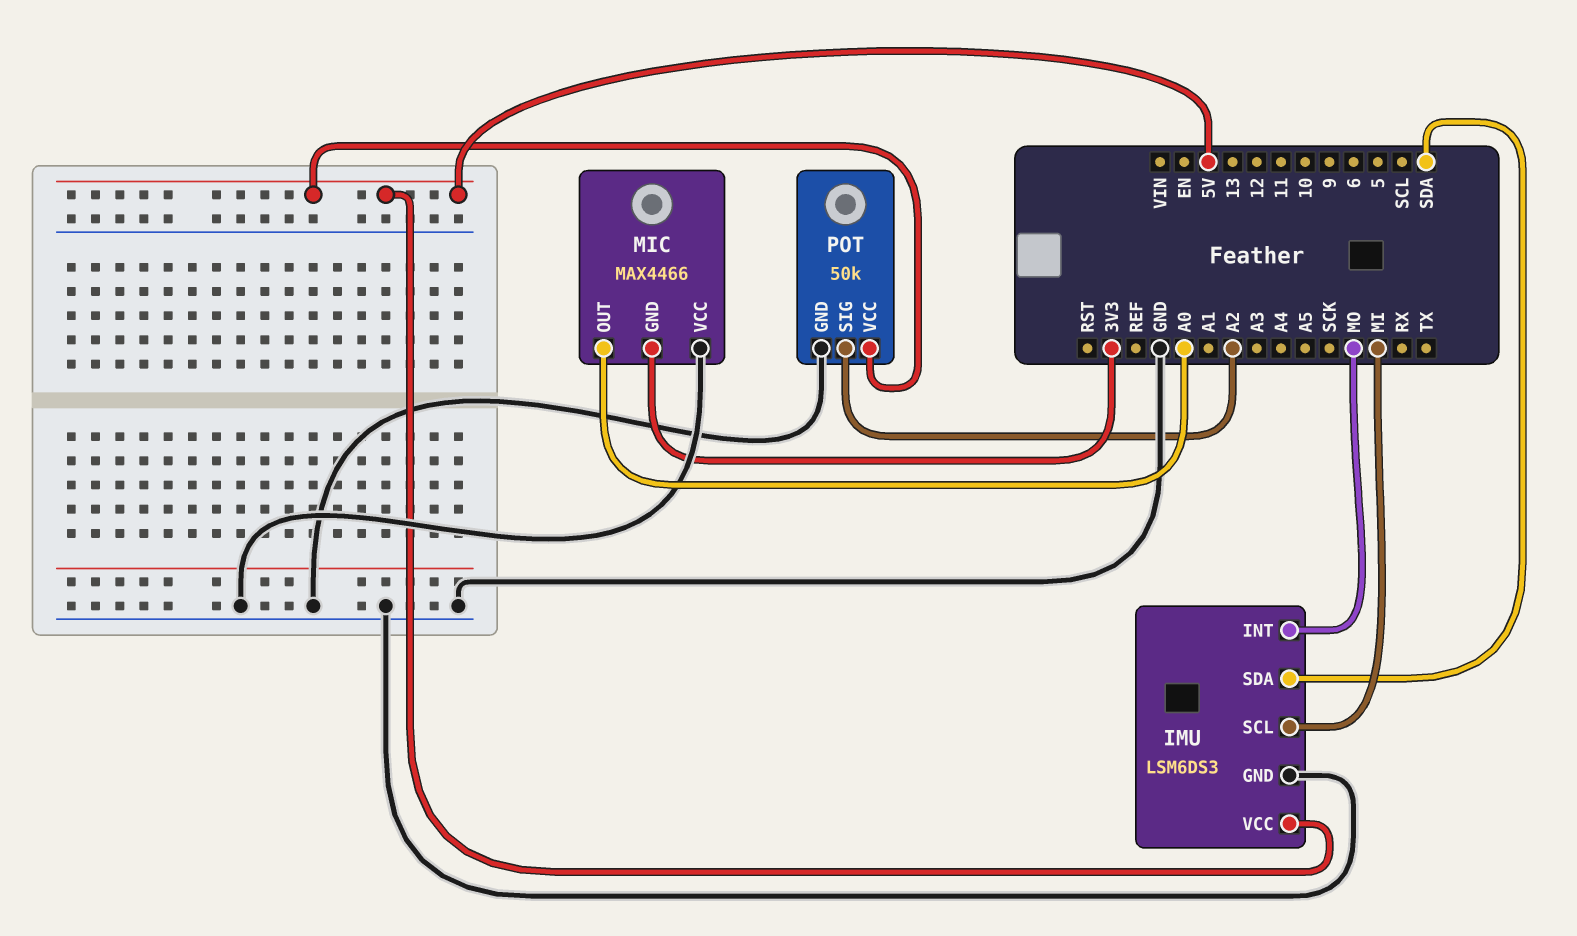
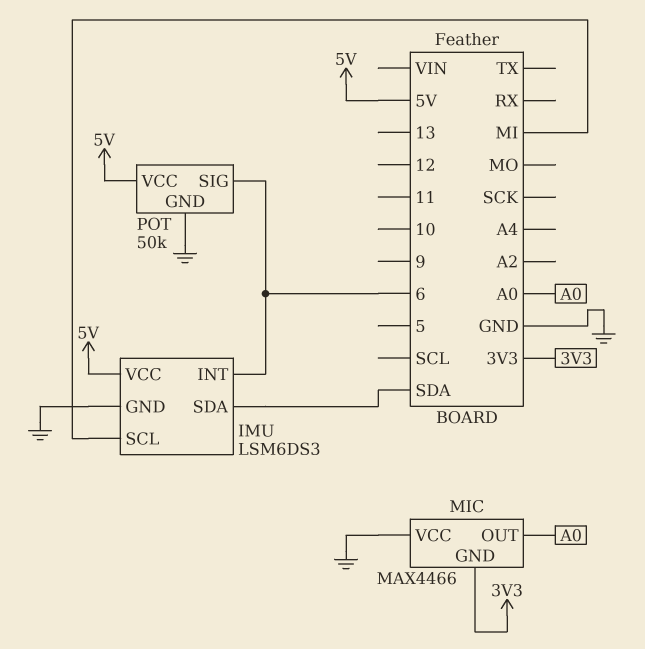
IMU pin INT: MO -> 6
POT pin SIG: A2 -> 6

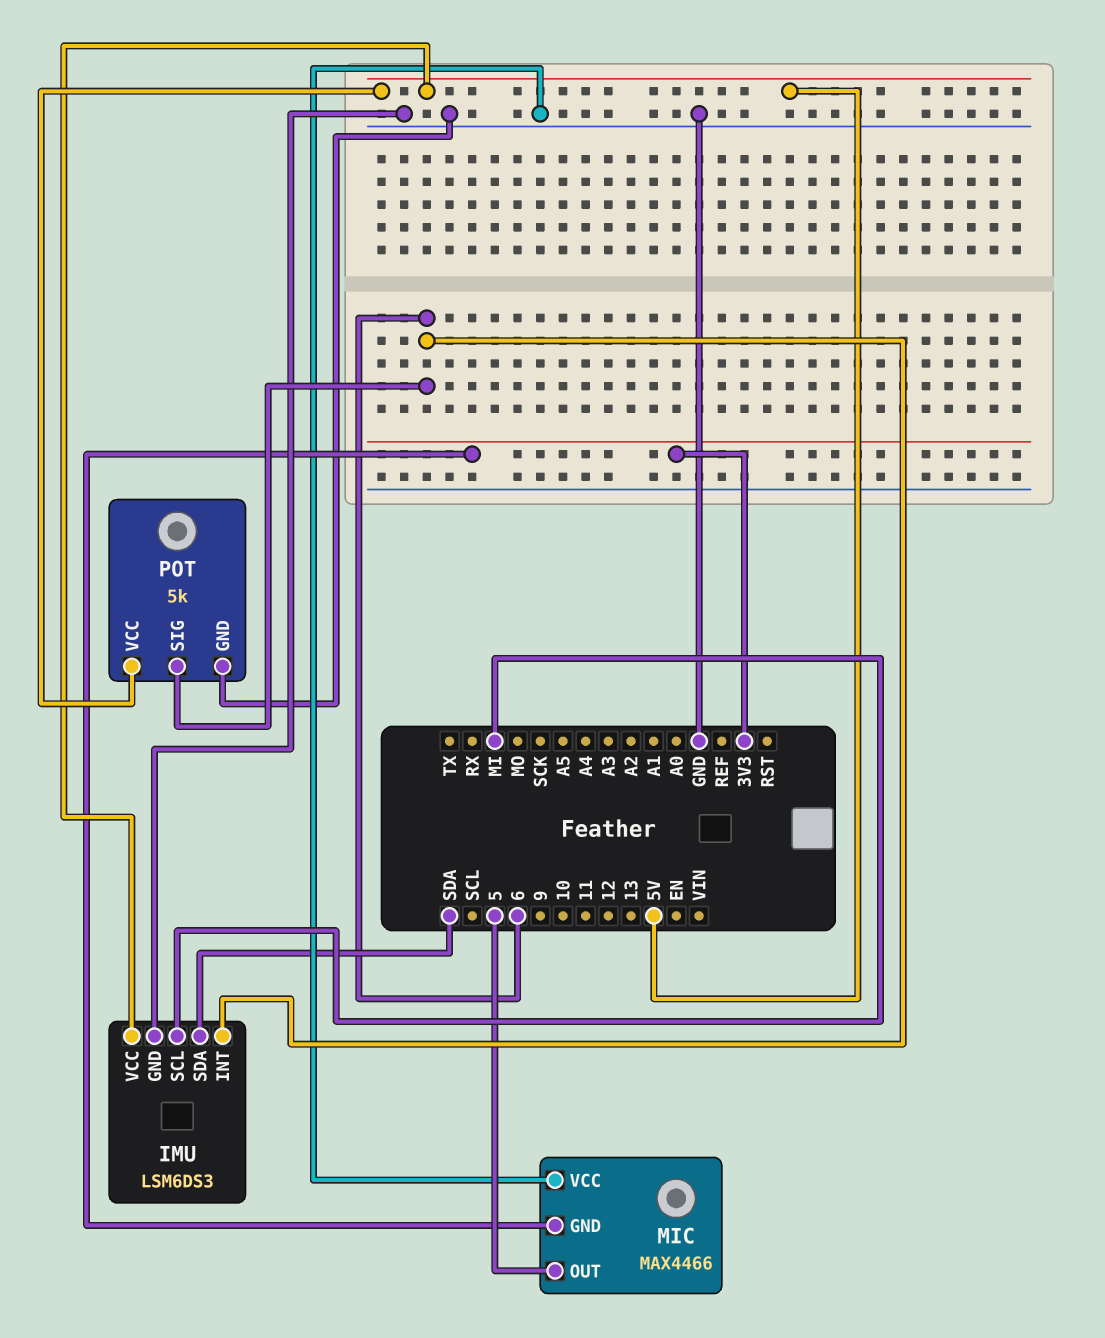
MIC pin OUT: A0 -> 5
POT: 50k -> 5k

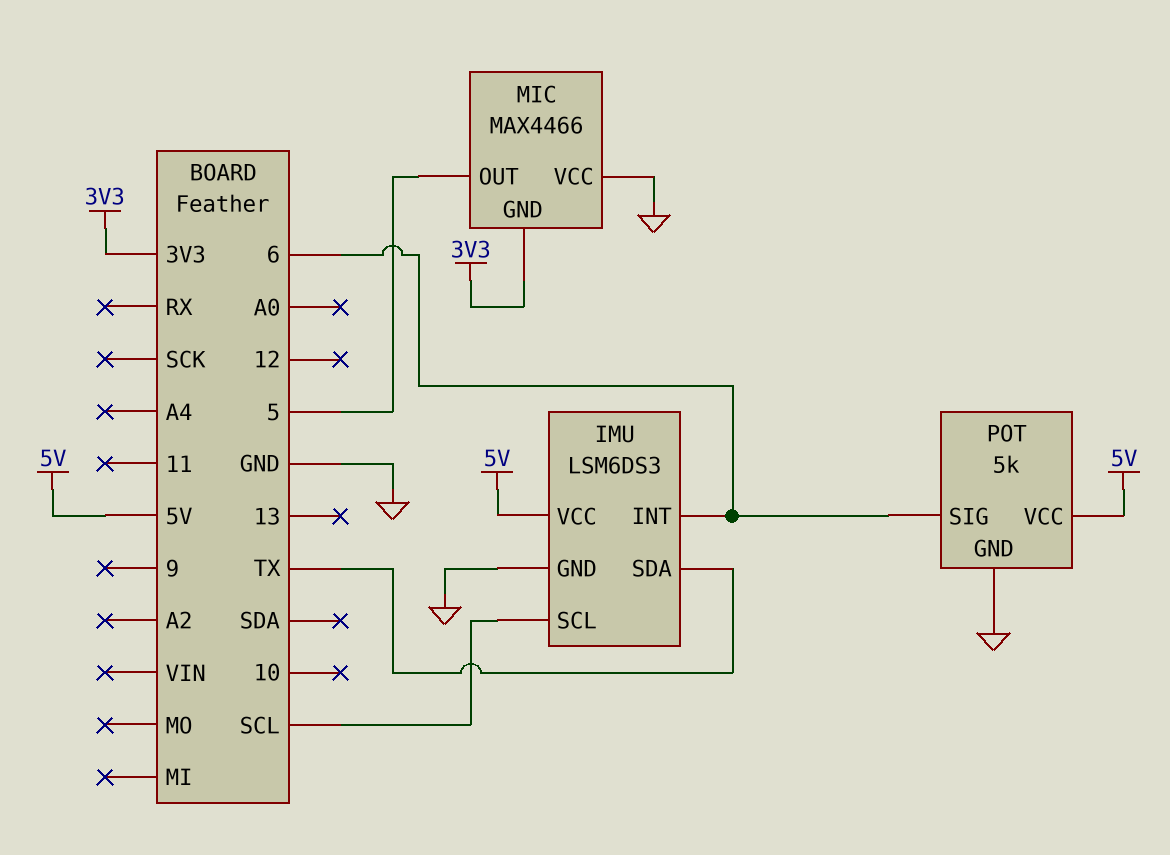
IMU pin SCL: MI -> SCL
IMU pin SDA: SDA -> TX

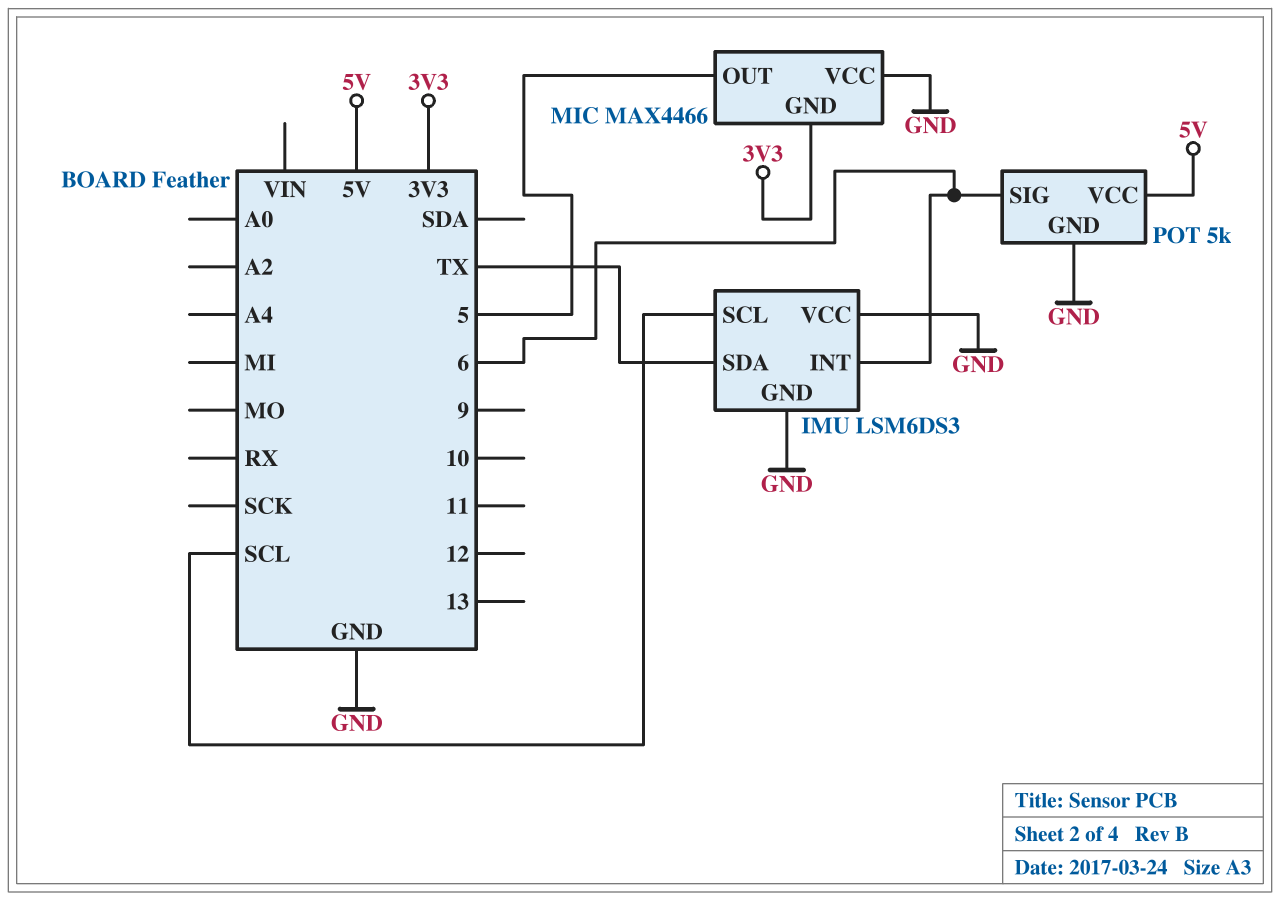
IMU pin VCC: 5V -> GND

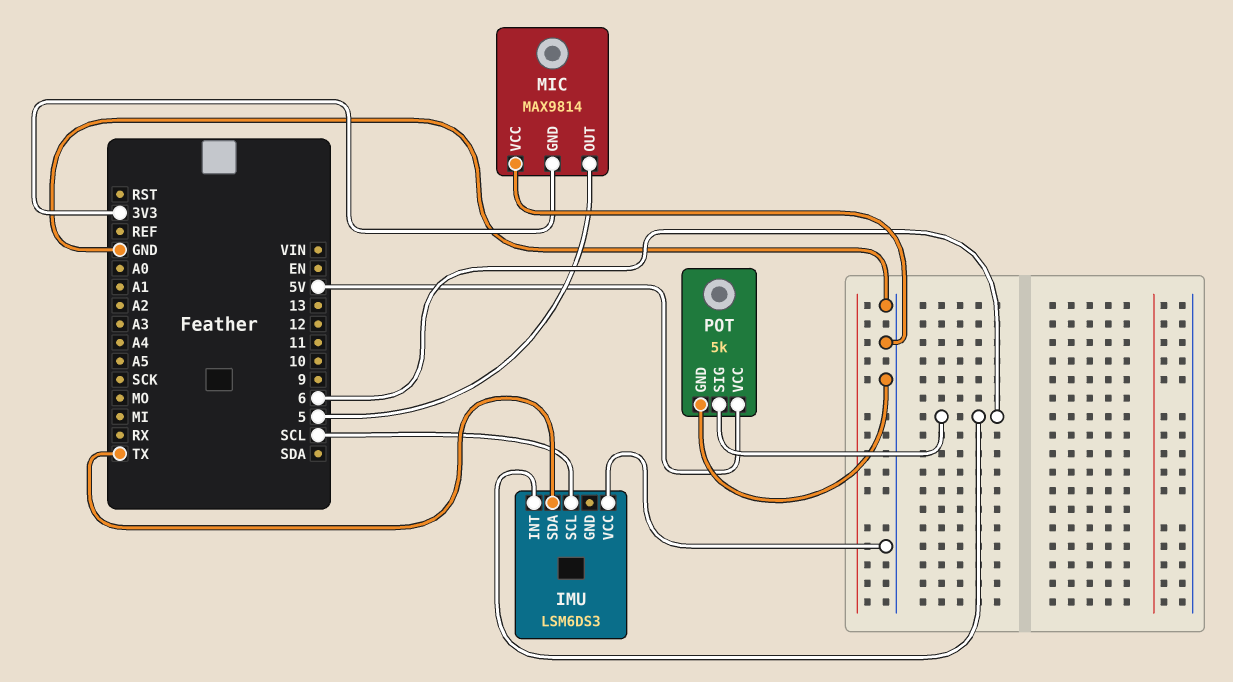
IMU pin GND: GND -> none
MIC: MAX4466 -> MAX9814

